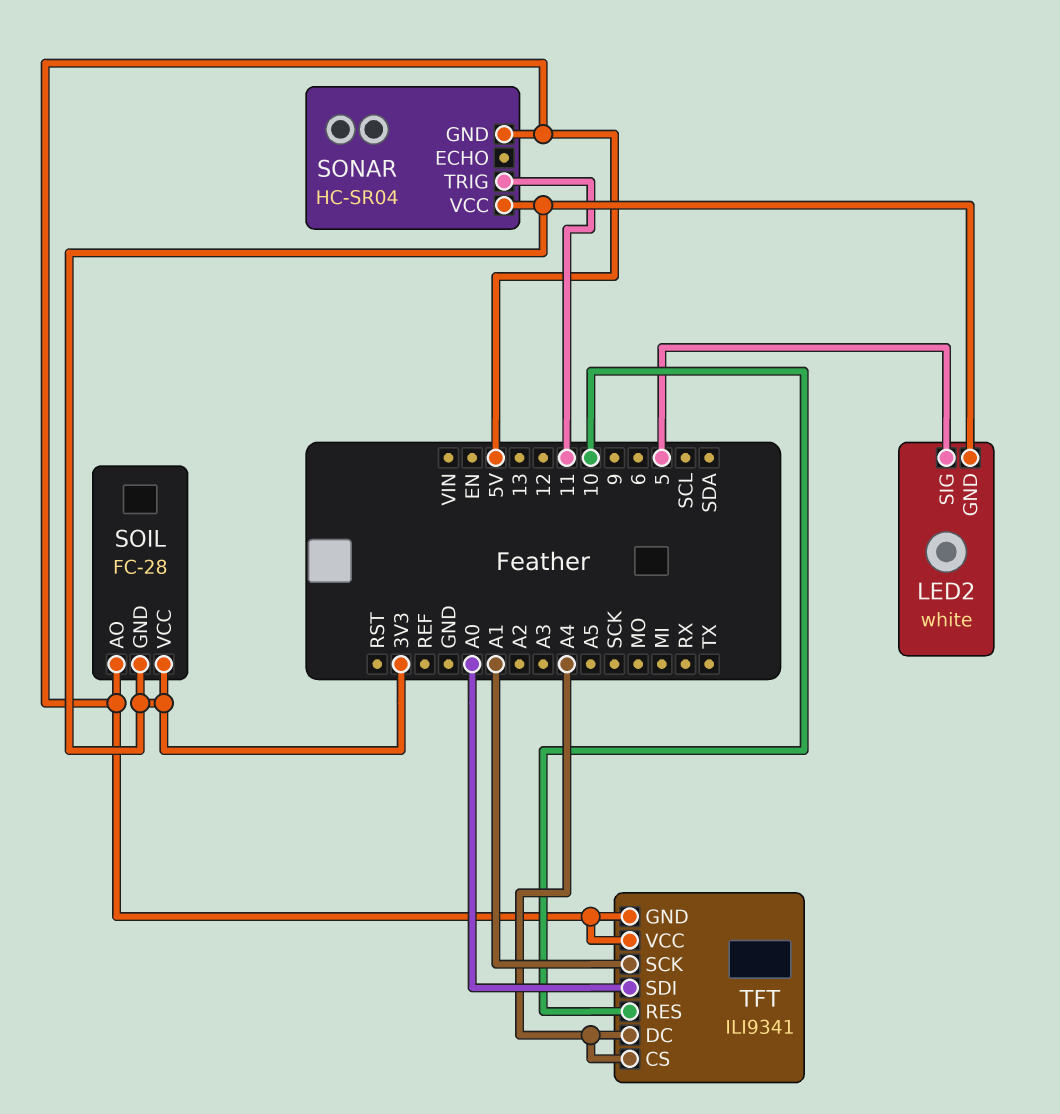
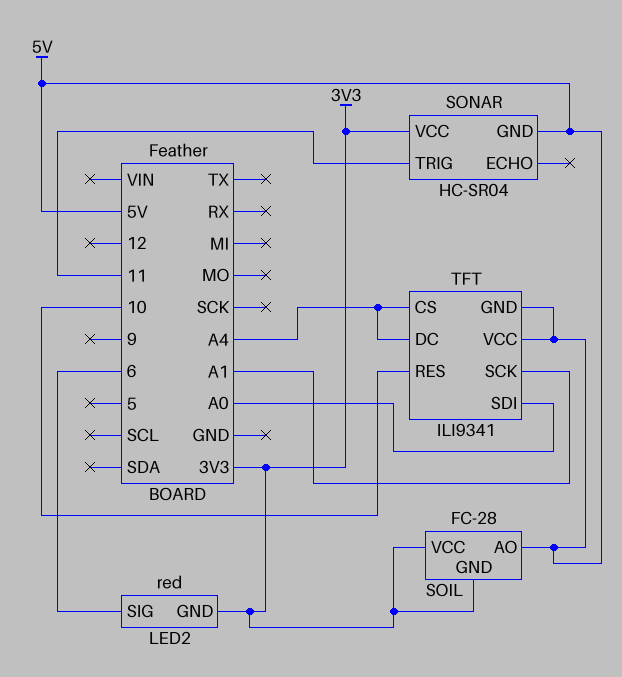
LED2: white -> red
LED2 pin SIG: 5 -> 6

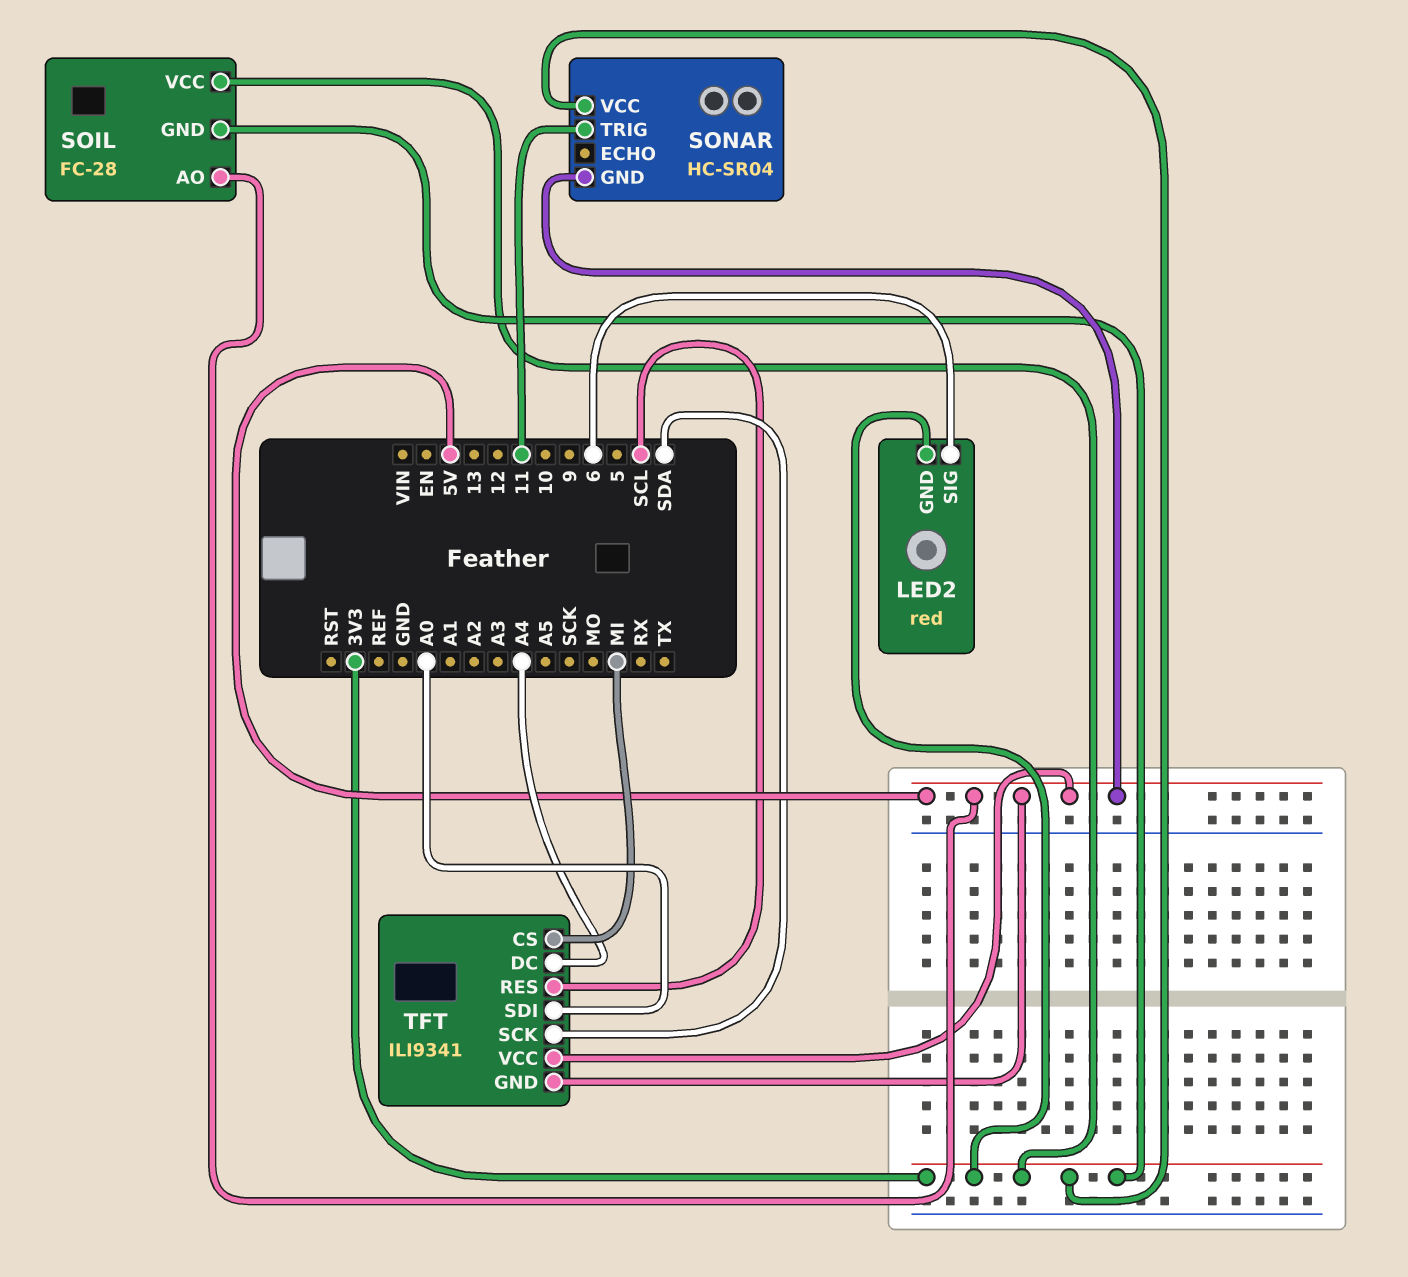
TFT pin CS: A4 -> MI
TFT pin RES: 10 -> SCL
TFT pin SCK: A1 -> SDA

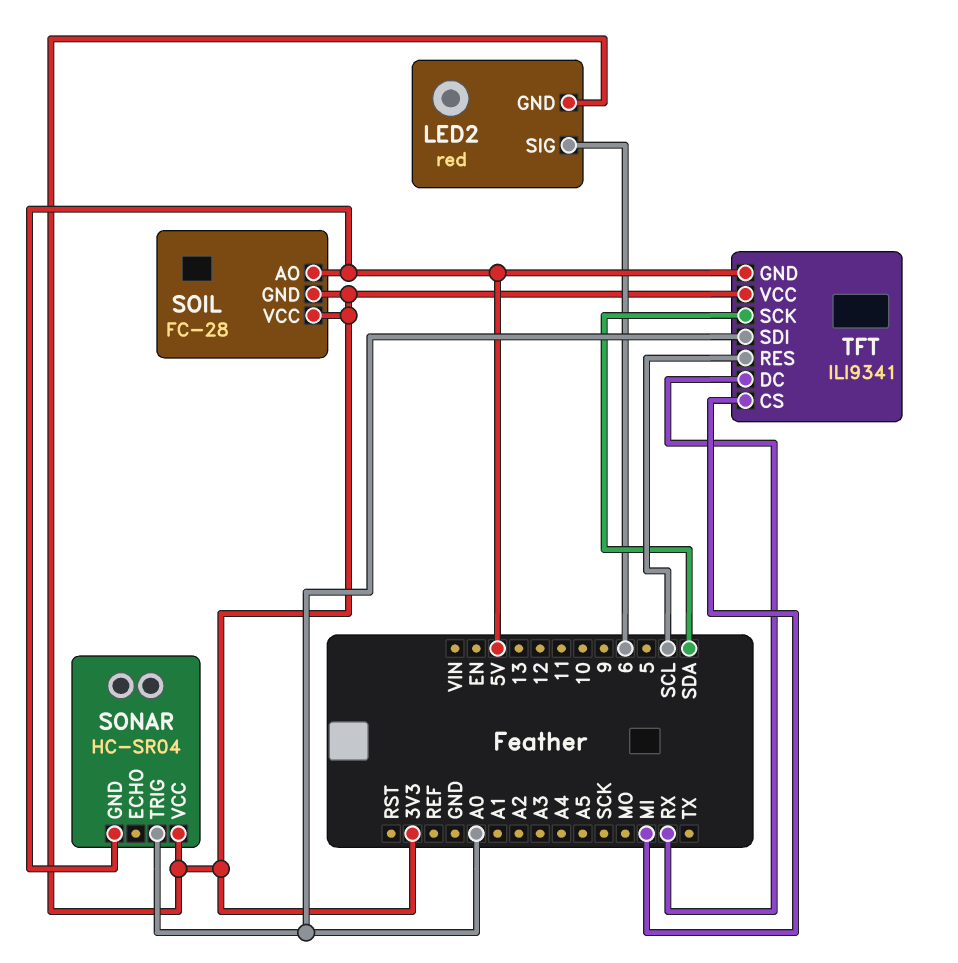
SONAR pin TRIG: 11 -> A0
TFT pin DC: A4 -> RX
TFT pin VCC: 5V -> 3V3

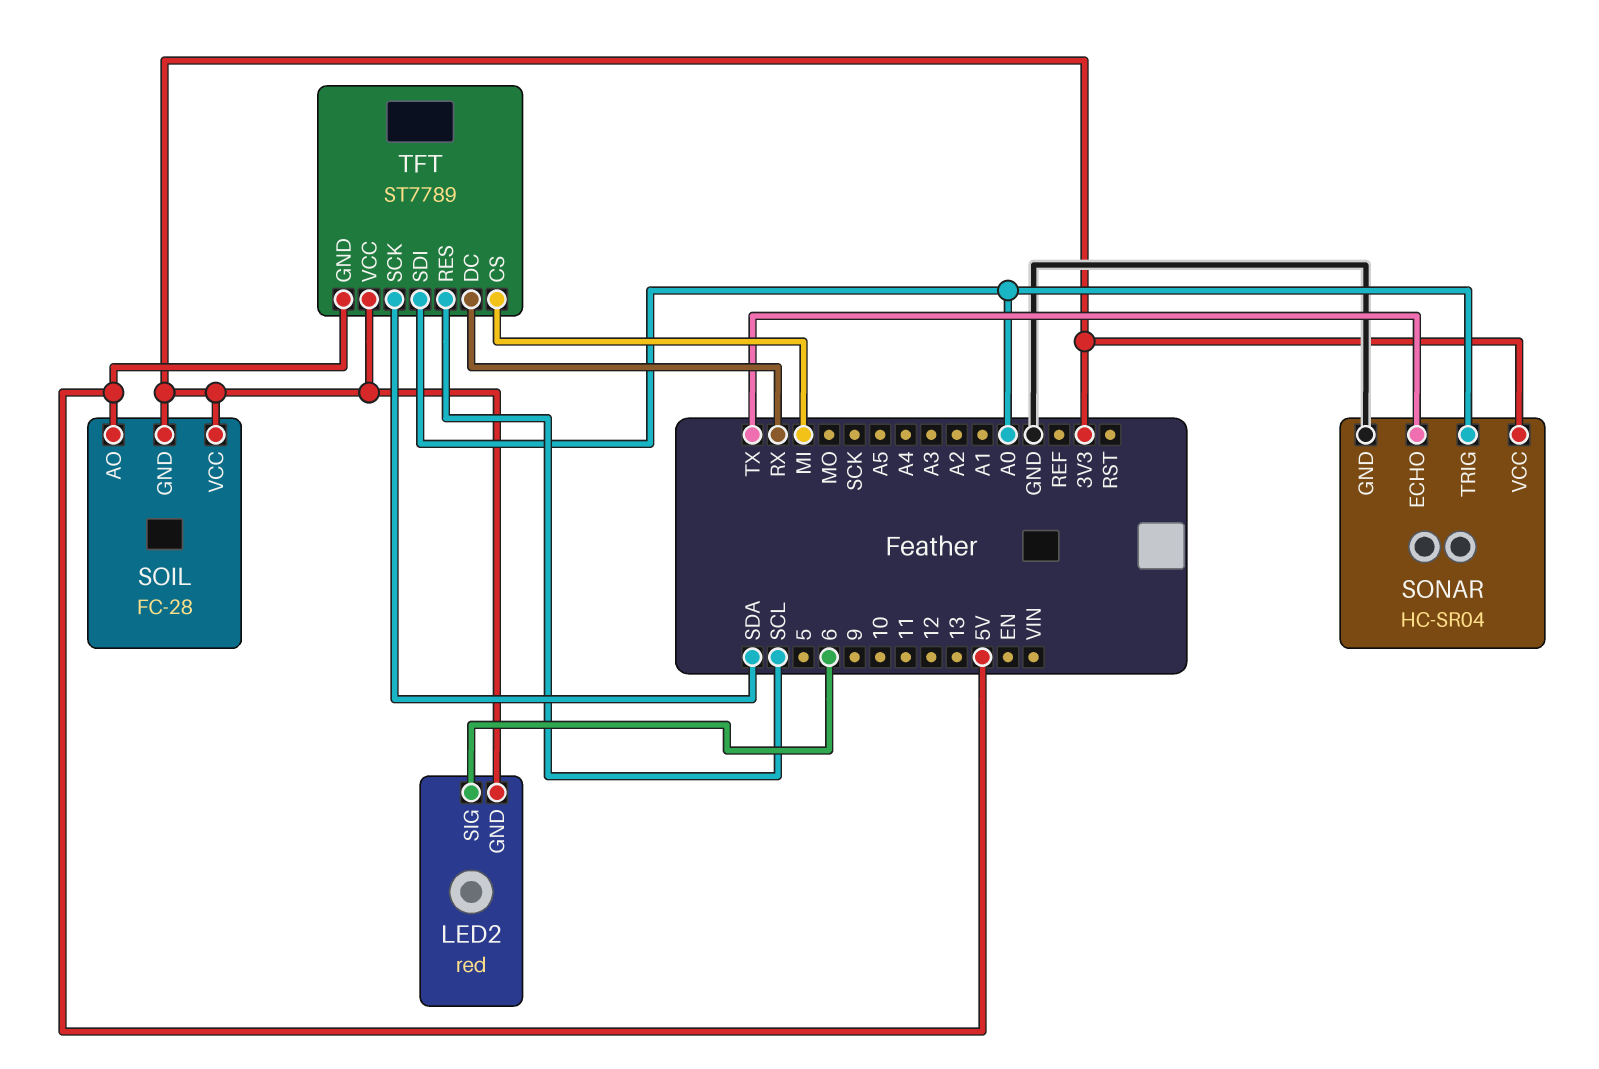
SONAR pin ECHO: none -> TX
SONAR pin GND: 5V -> GND
TFT: ILI9341 -> ST7789

